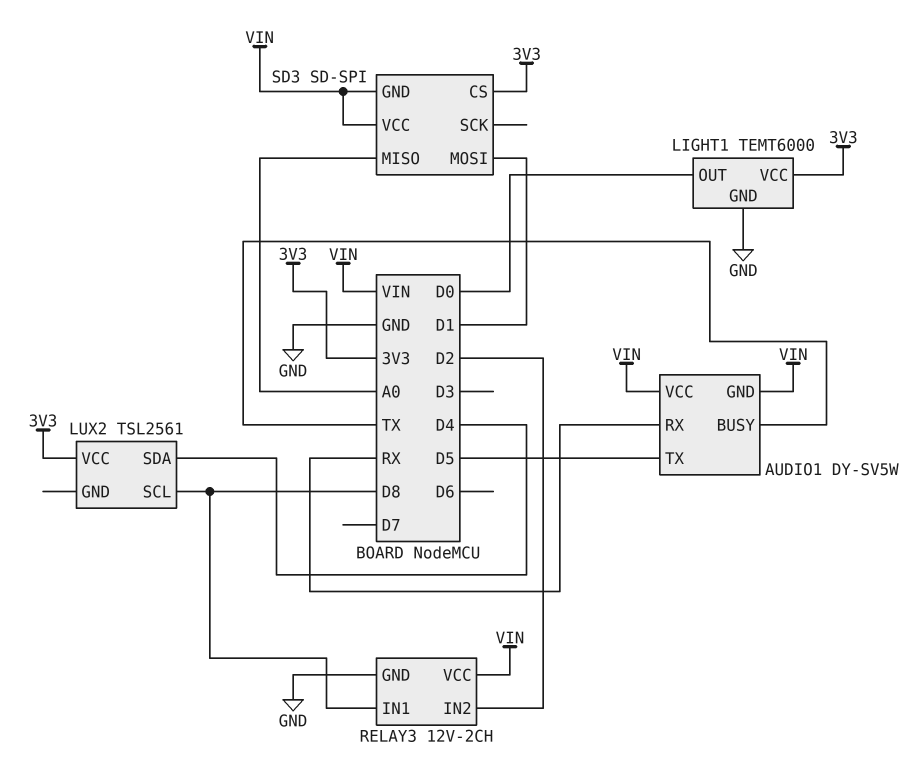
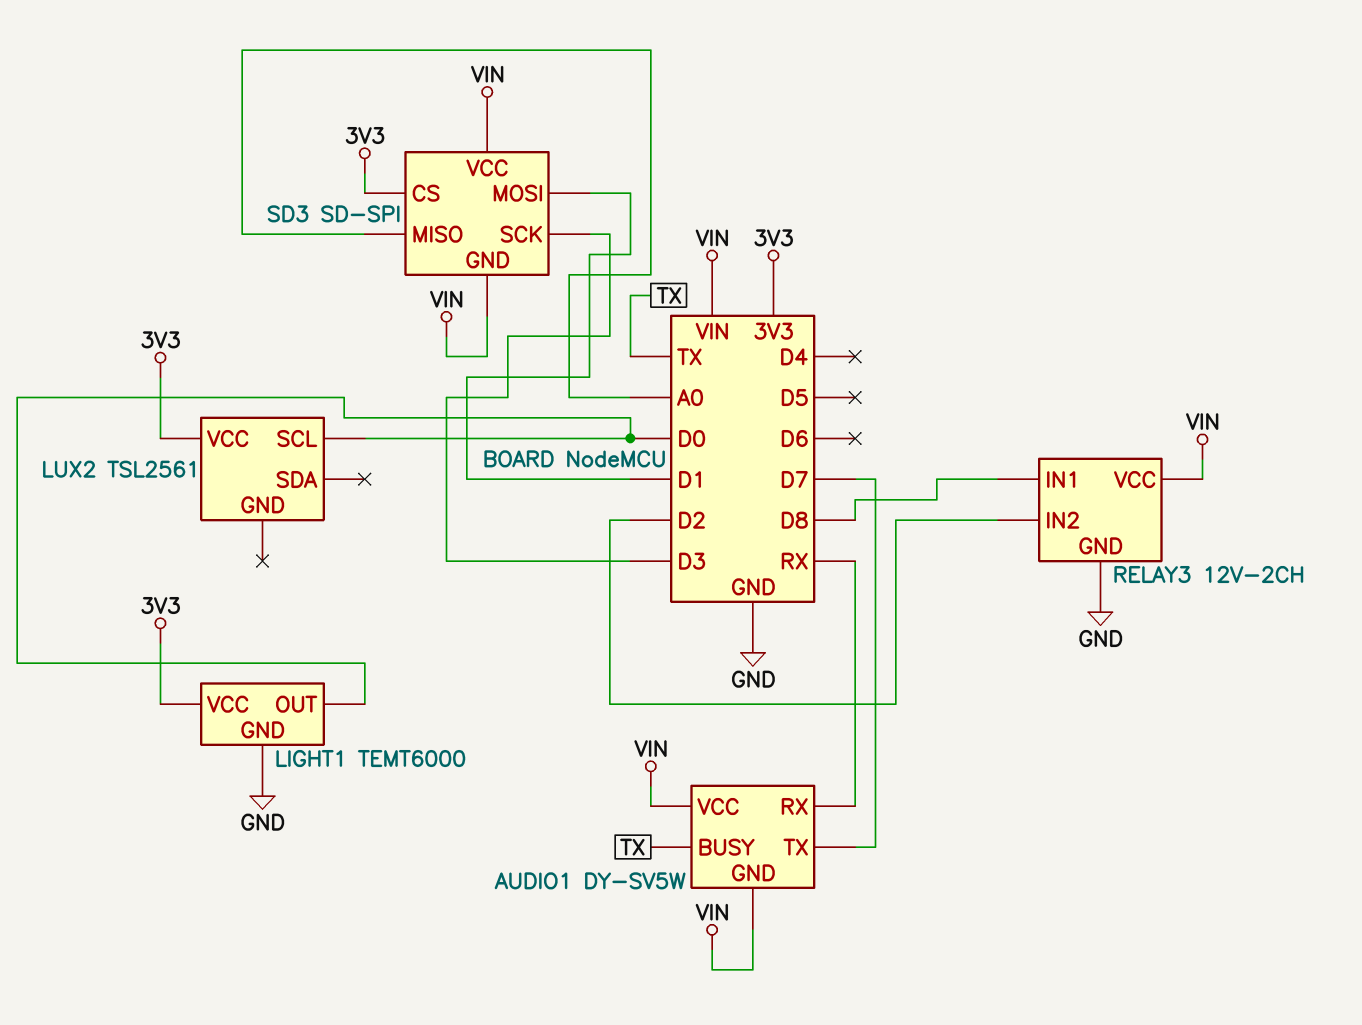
AUDIO1 pin TX: D5 -> D7
LUX2 pin SCL: D8 -> D0
LUX2 pin SDA: D4 -> none
SD3 pin SCK: none -> D3

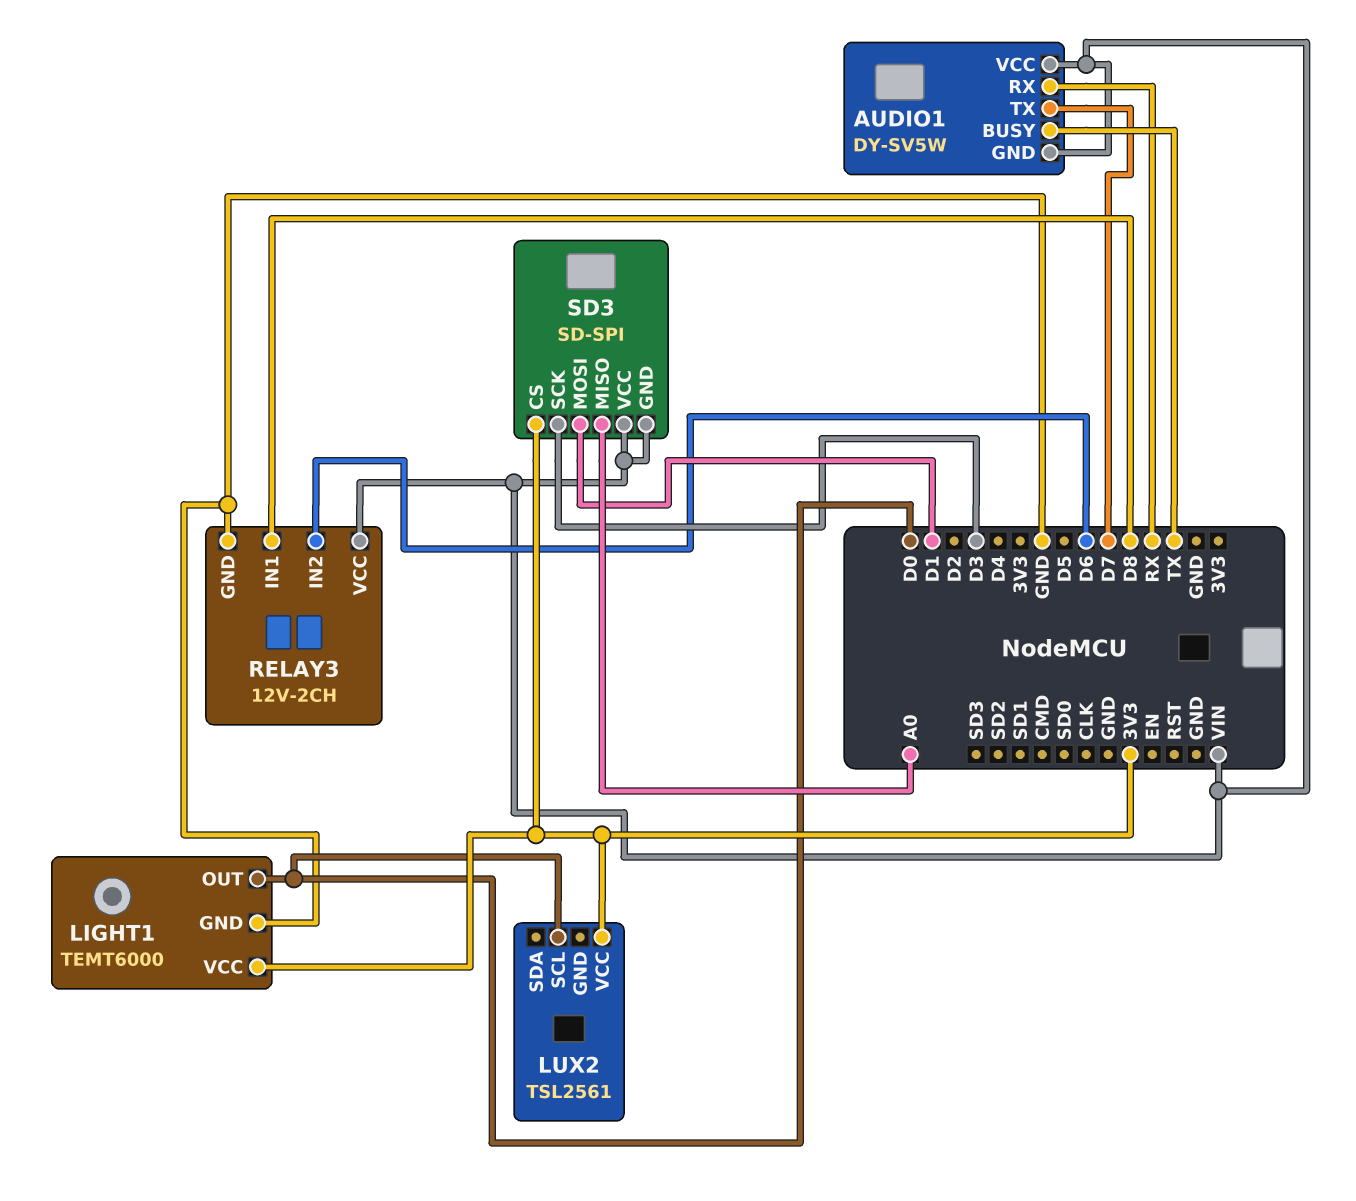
RELAY3 pin IN2: D2 -> D6

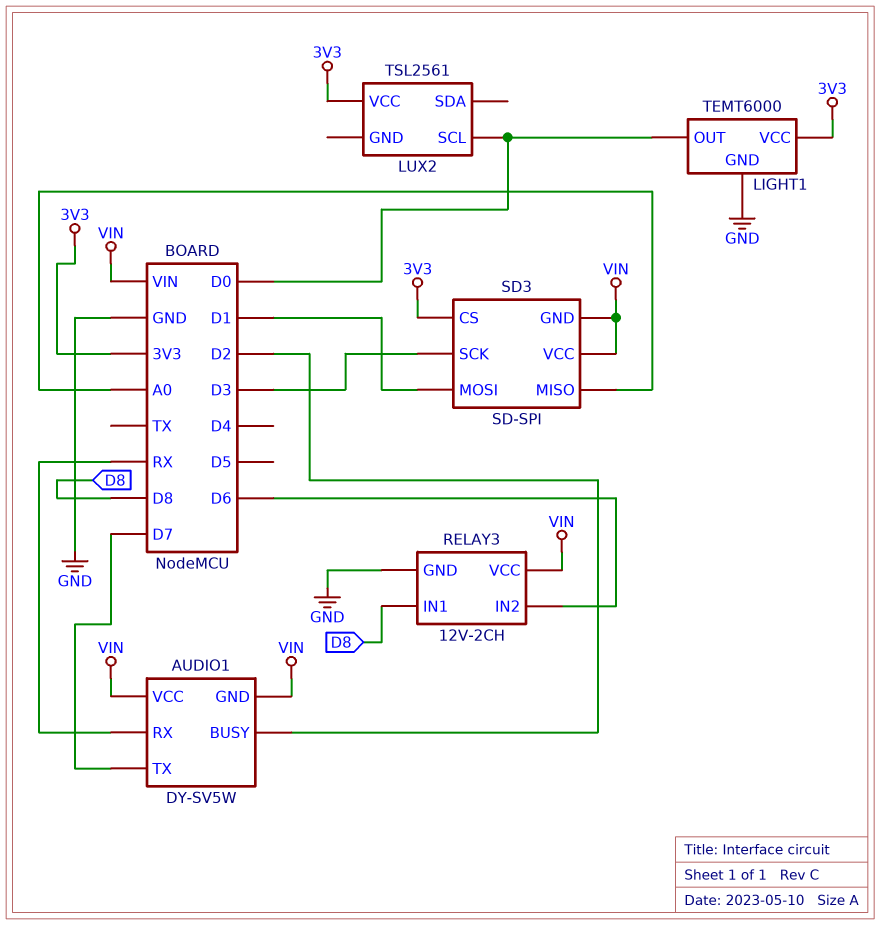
AUDIO1 pin BUSY: TX -> D2

